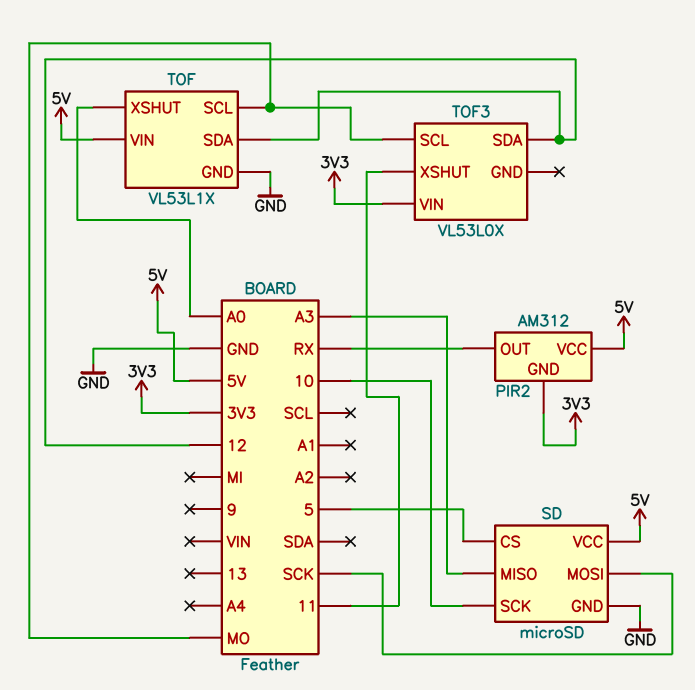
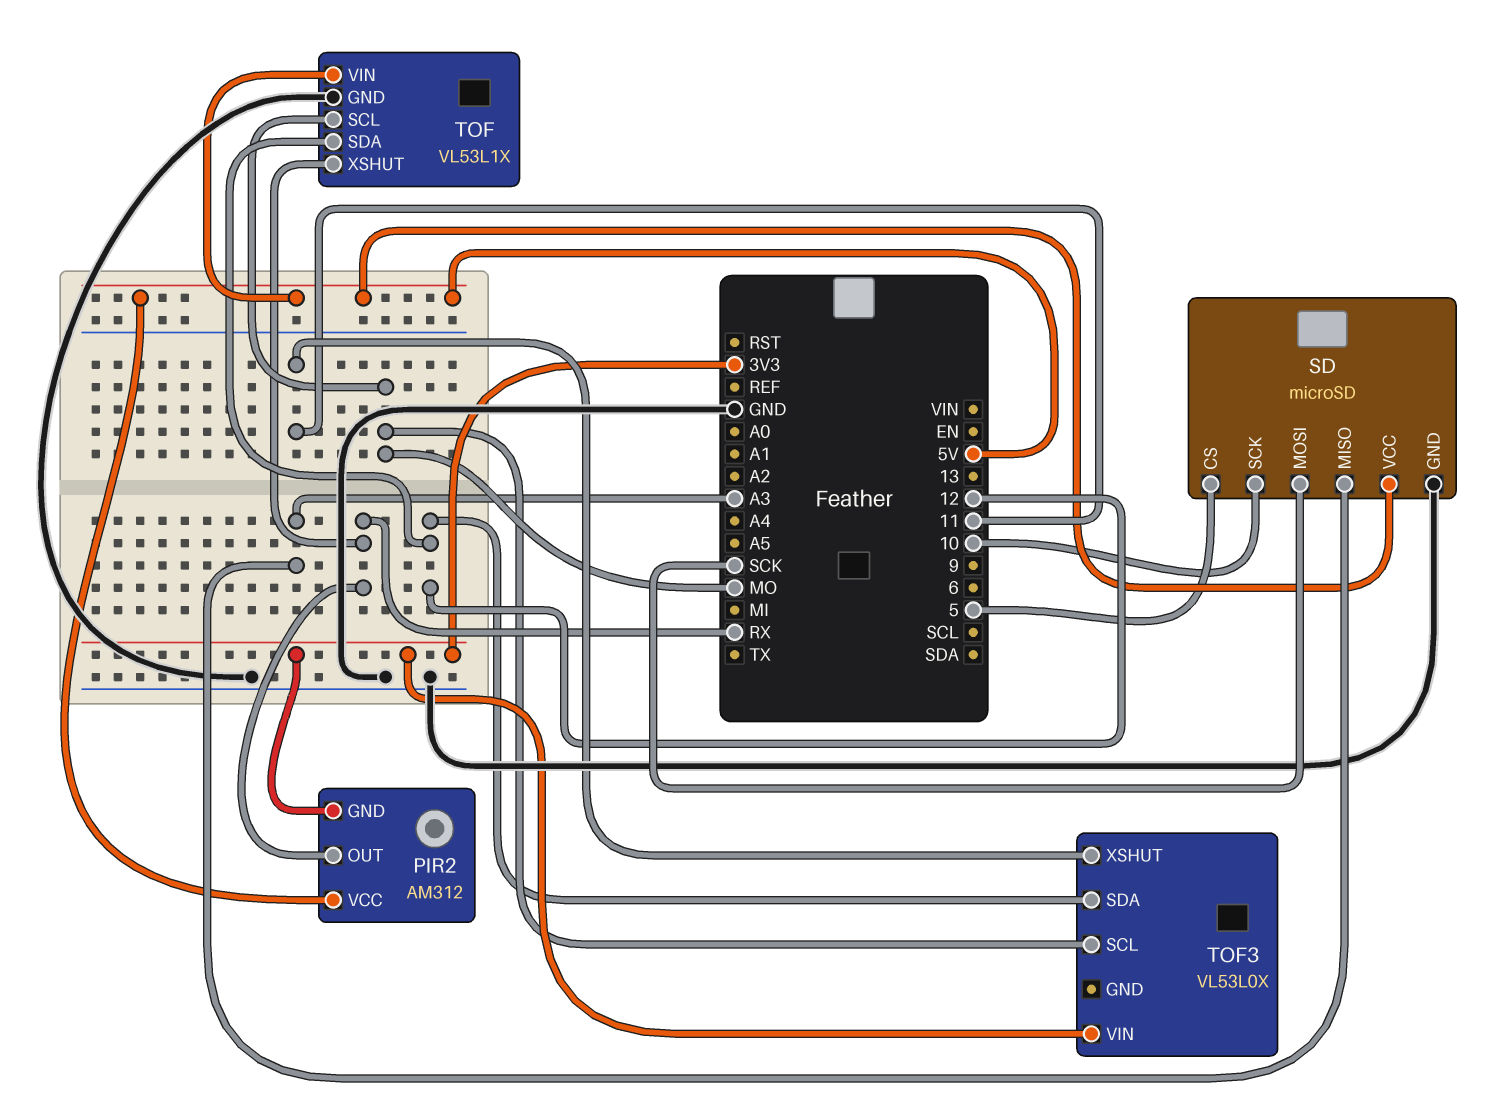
TOF pin XSHUT: A0 -> RX

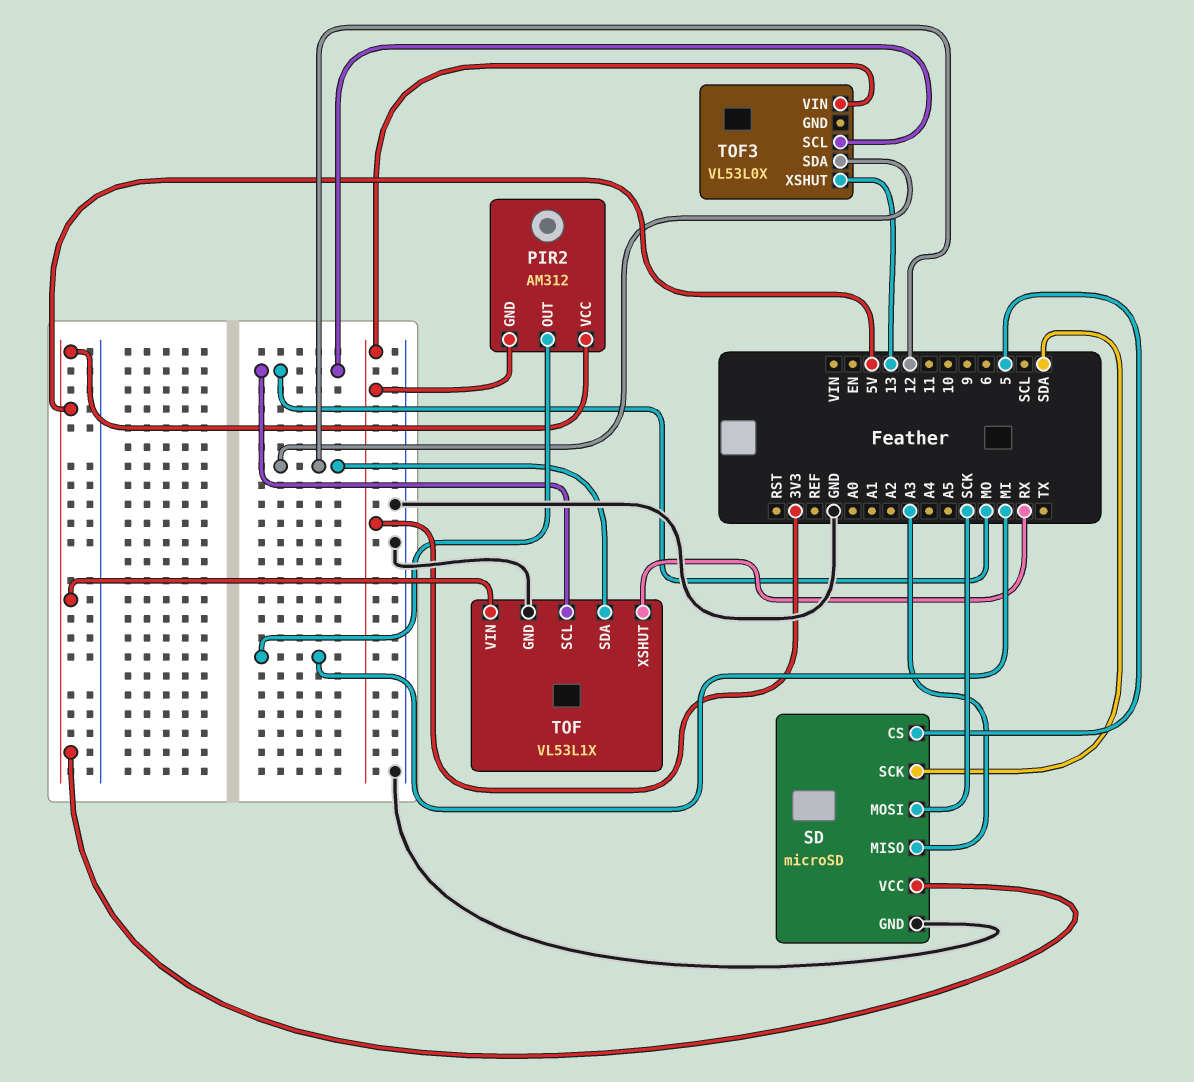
PIR2 pin OUT: RX -> MI
SD pin SCK: 10 -> SDA
TOF3 pin XSHUT: 11 -> 13

